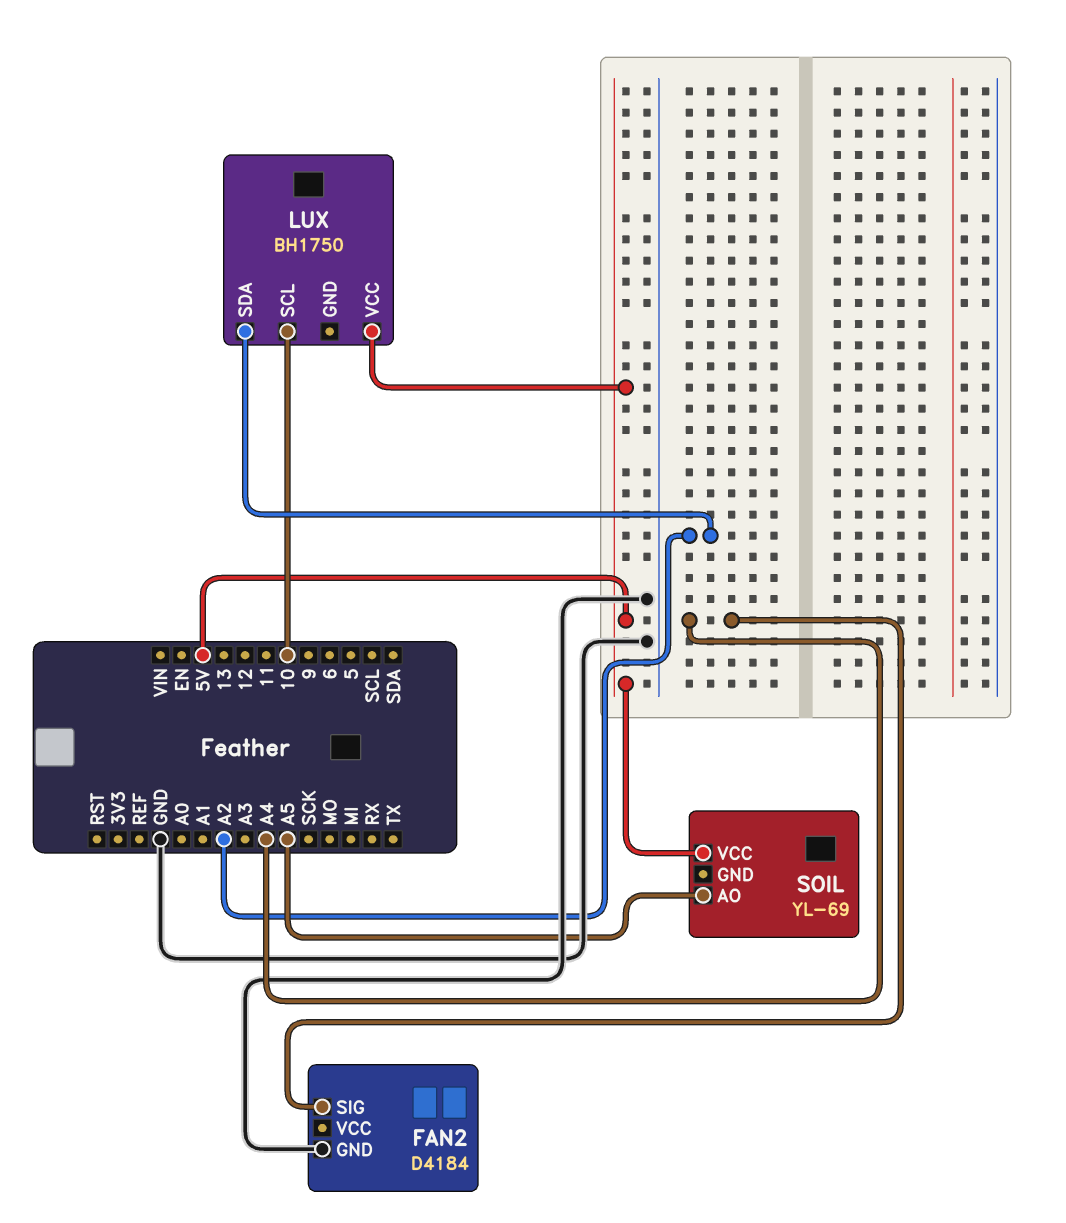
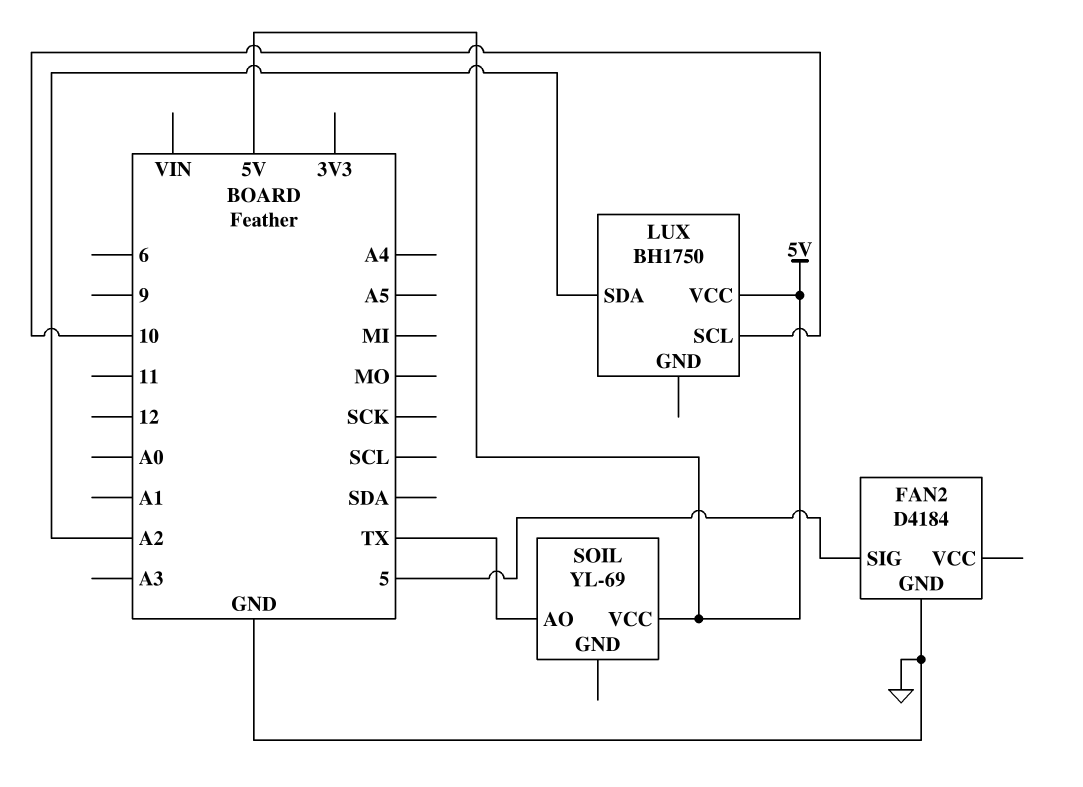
FAN2 pin SIG: A4 -> 5
SOIL pin AO: A5 -> TX

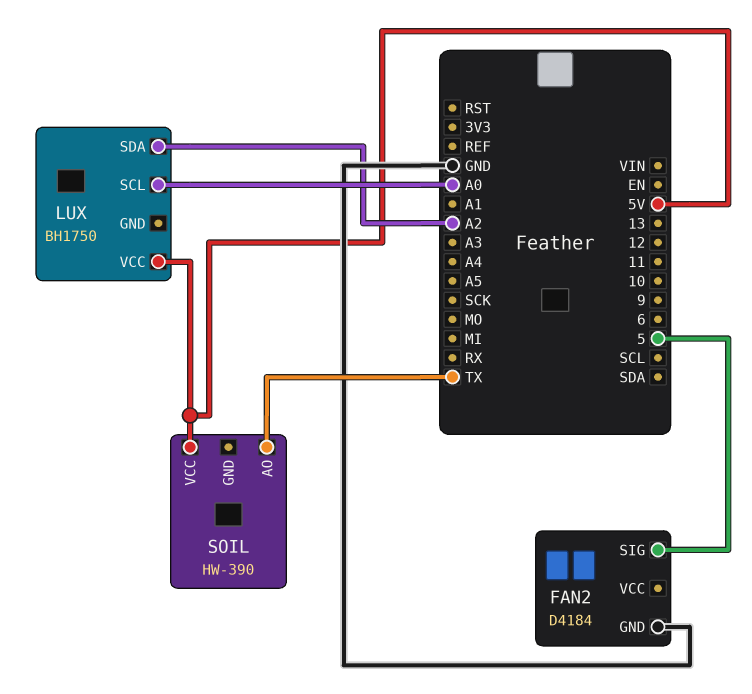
LUX pin SCL: 10 -> A0
SOIL: YL-69 -> HW-390

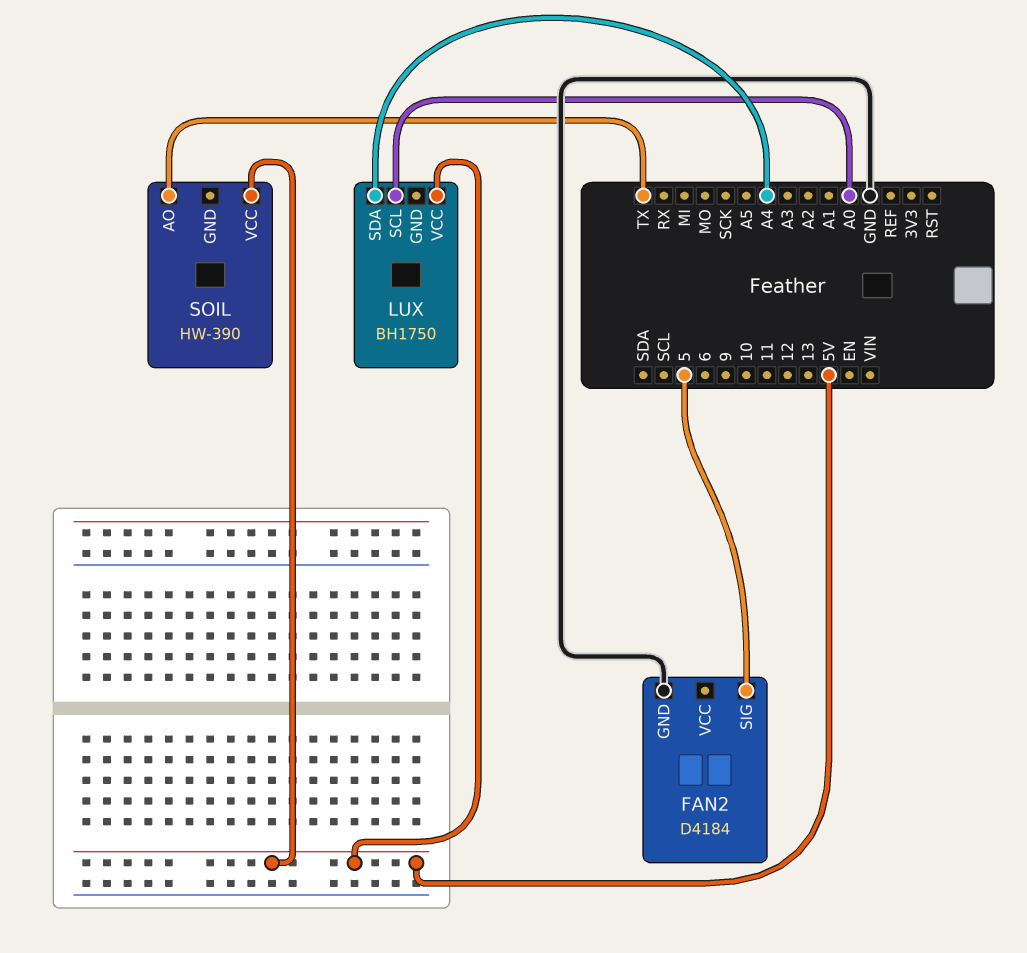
LUX pin SDA: A2 -> A4

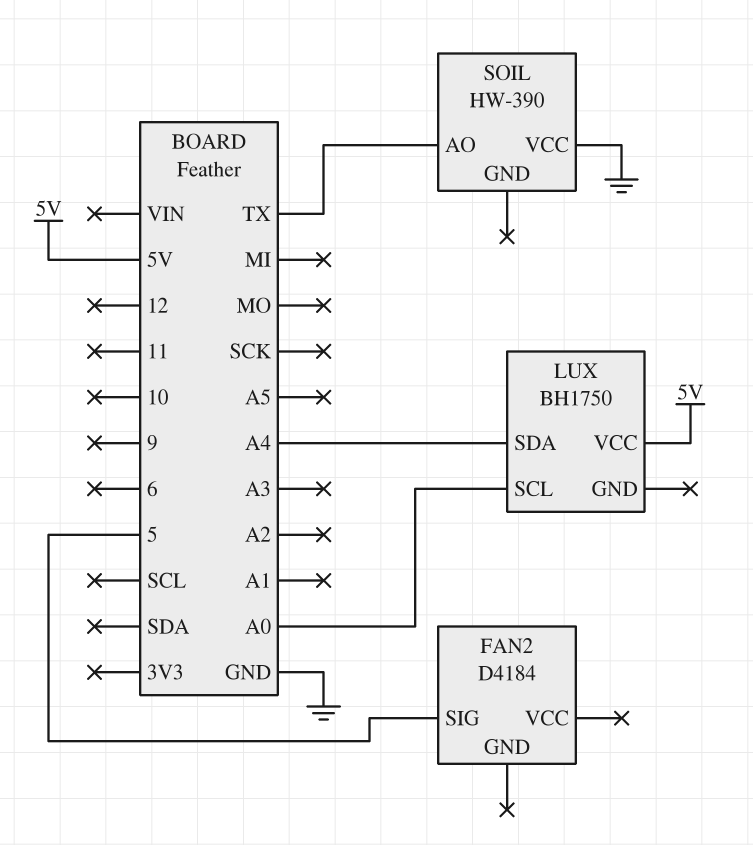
FAN2 pin GND: GND -> none
SOIL pin VCC: 5V -> GND

